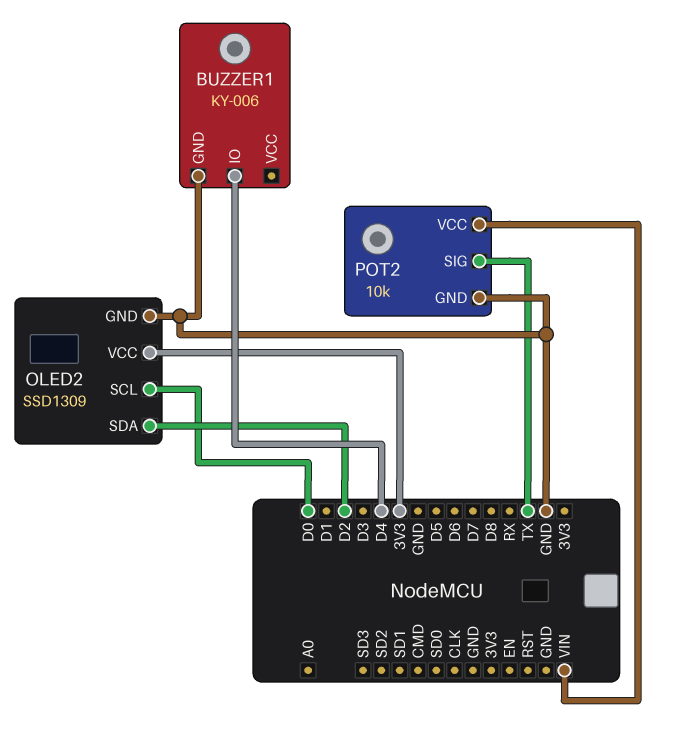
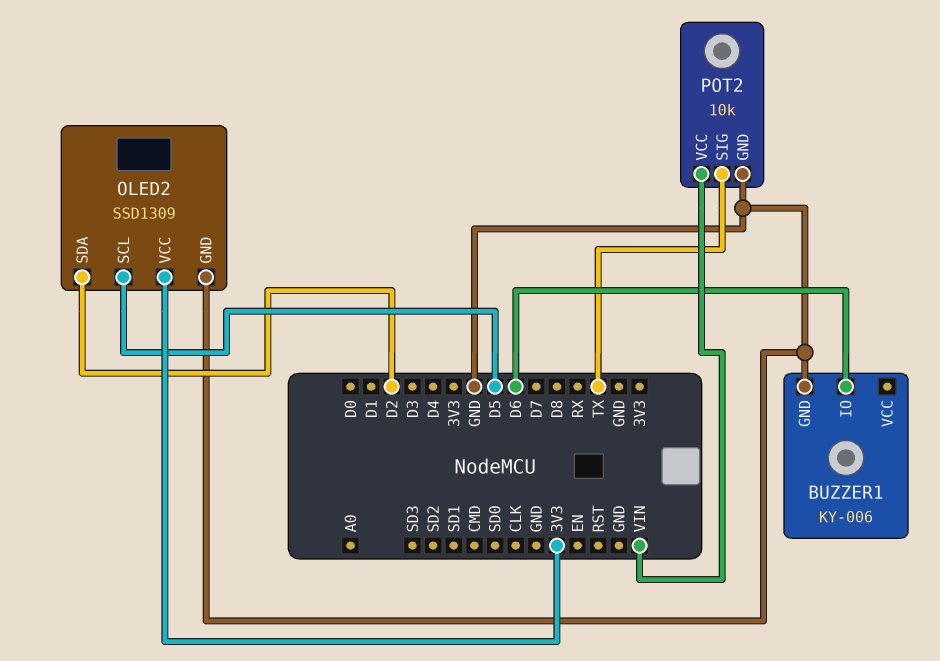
BUZZER1 pin IO: D4 -> D6
OLED2 pin SCL: D0 -> D5

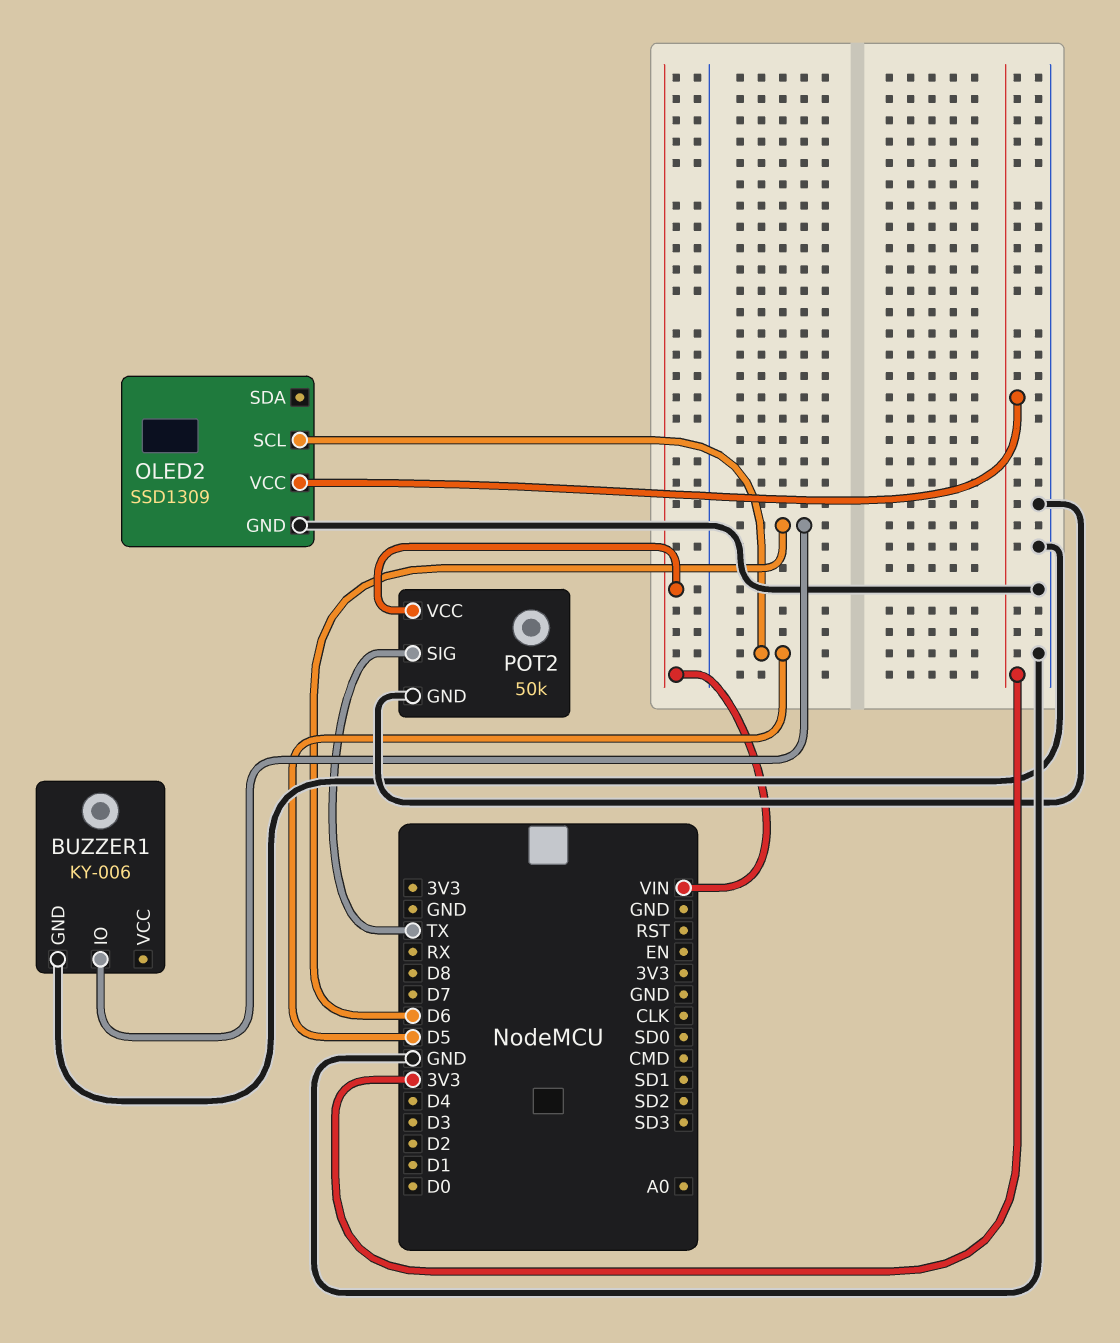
OLED2 pin SDA: D2 -> none
POT2: 10k -> 50k

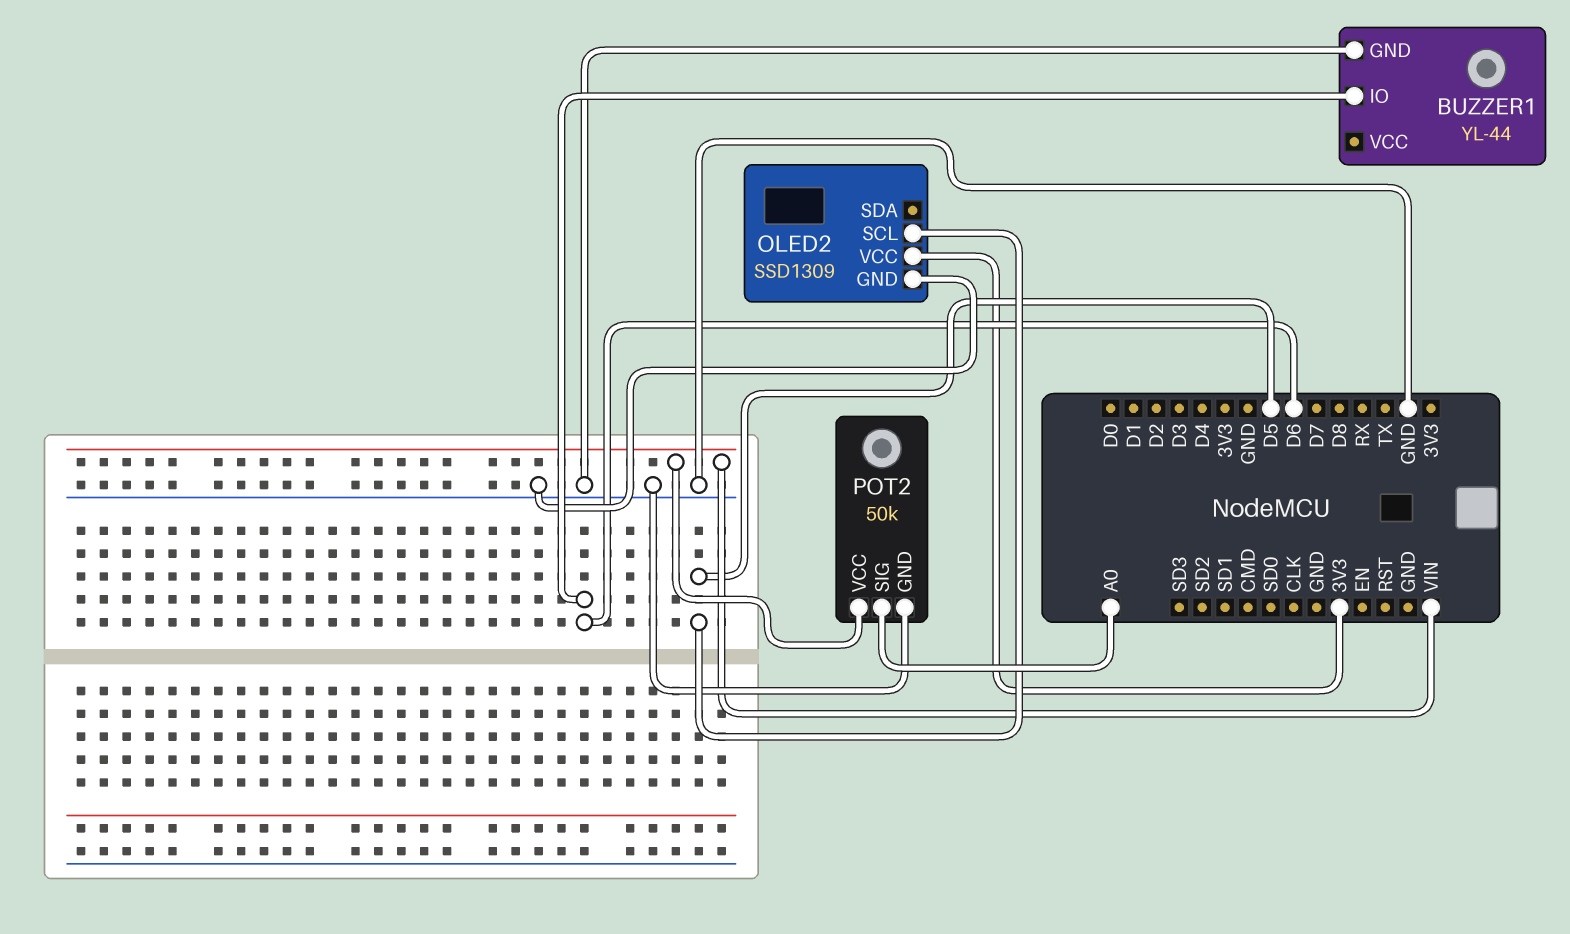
BUZZER1: KY-006 -> YL-44
POT2 pin SIG: TX -> A0

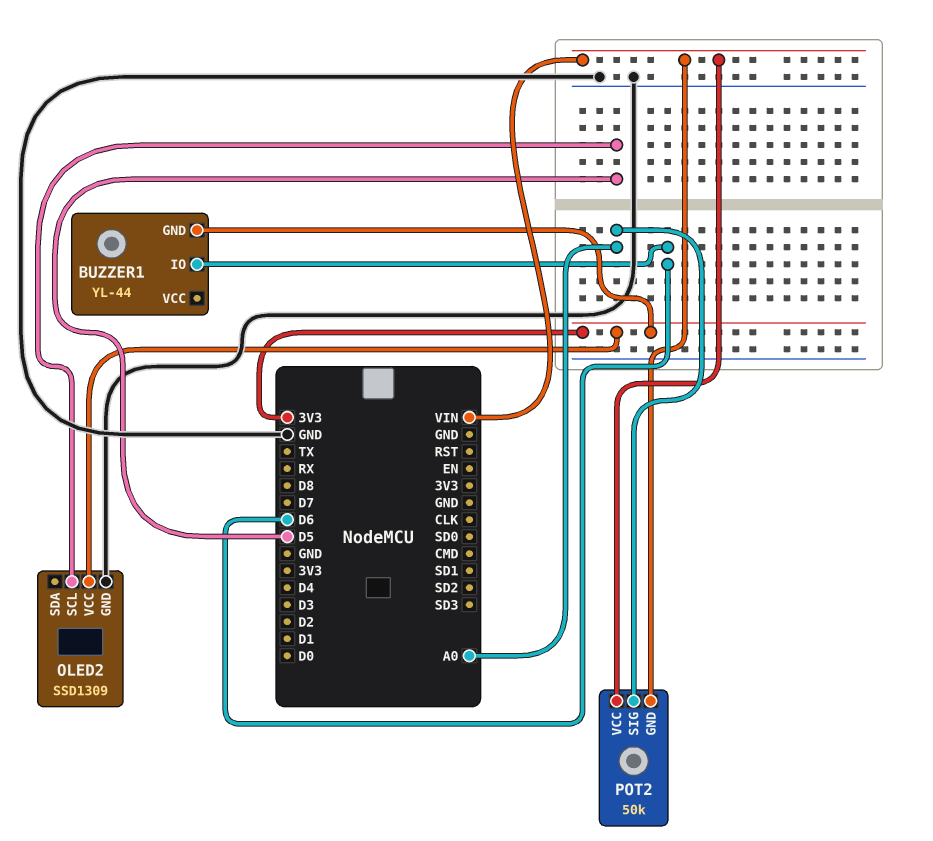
BUZZER1 pin GND: GND -> 3V3
POT2 pin GND: GND -> VIN

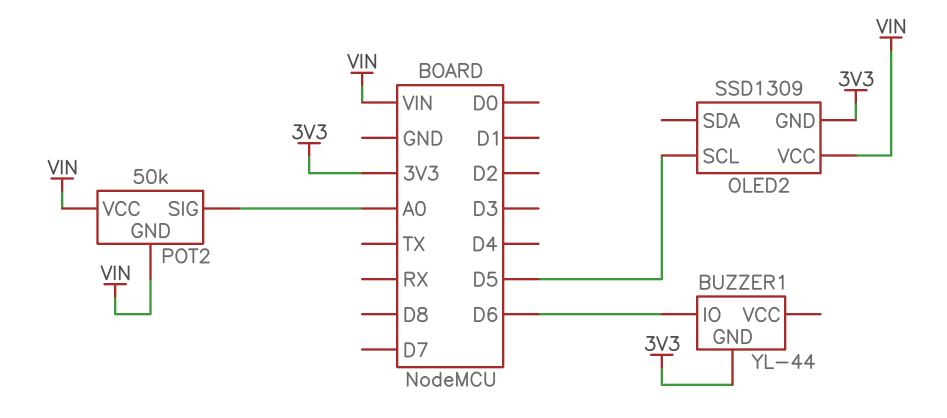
OLED2 pin GND: GND -> 3V3
OLED2 pin VCC: 3V3 -> VIN

